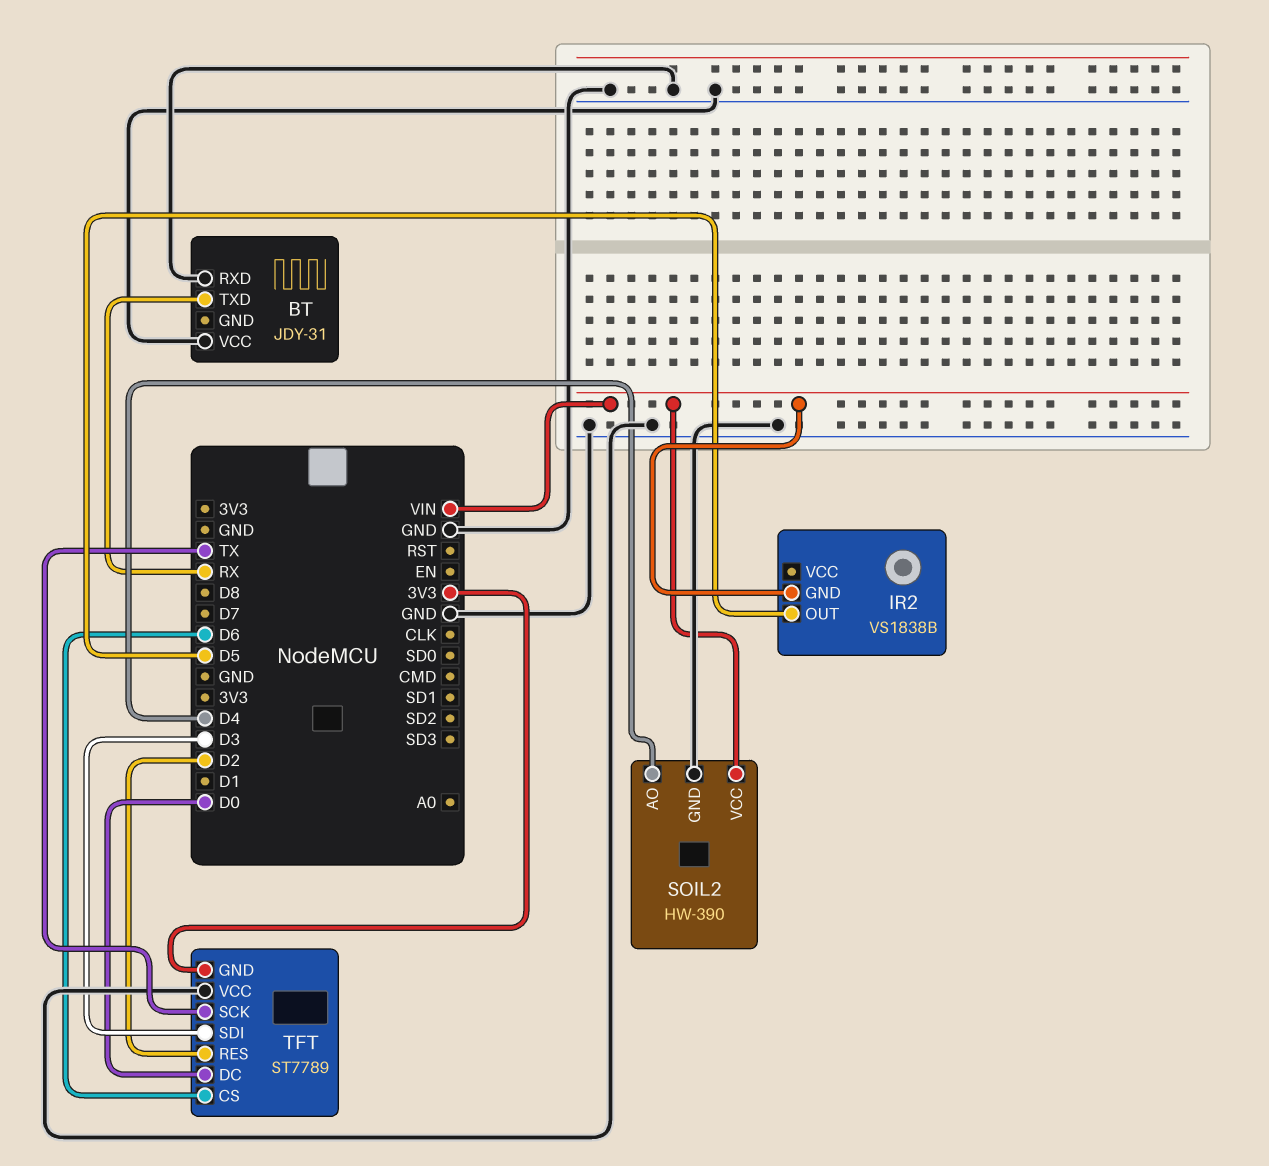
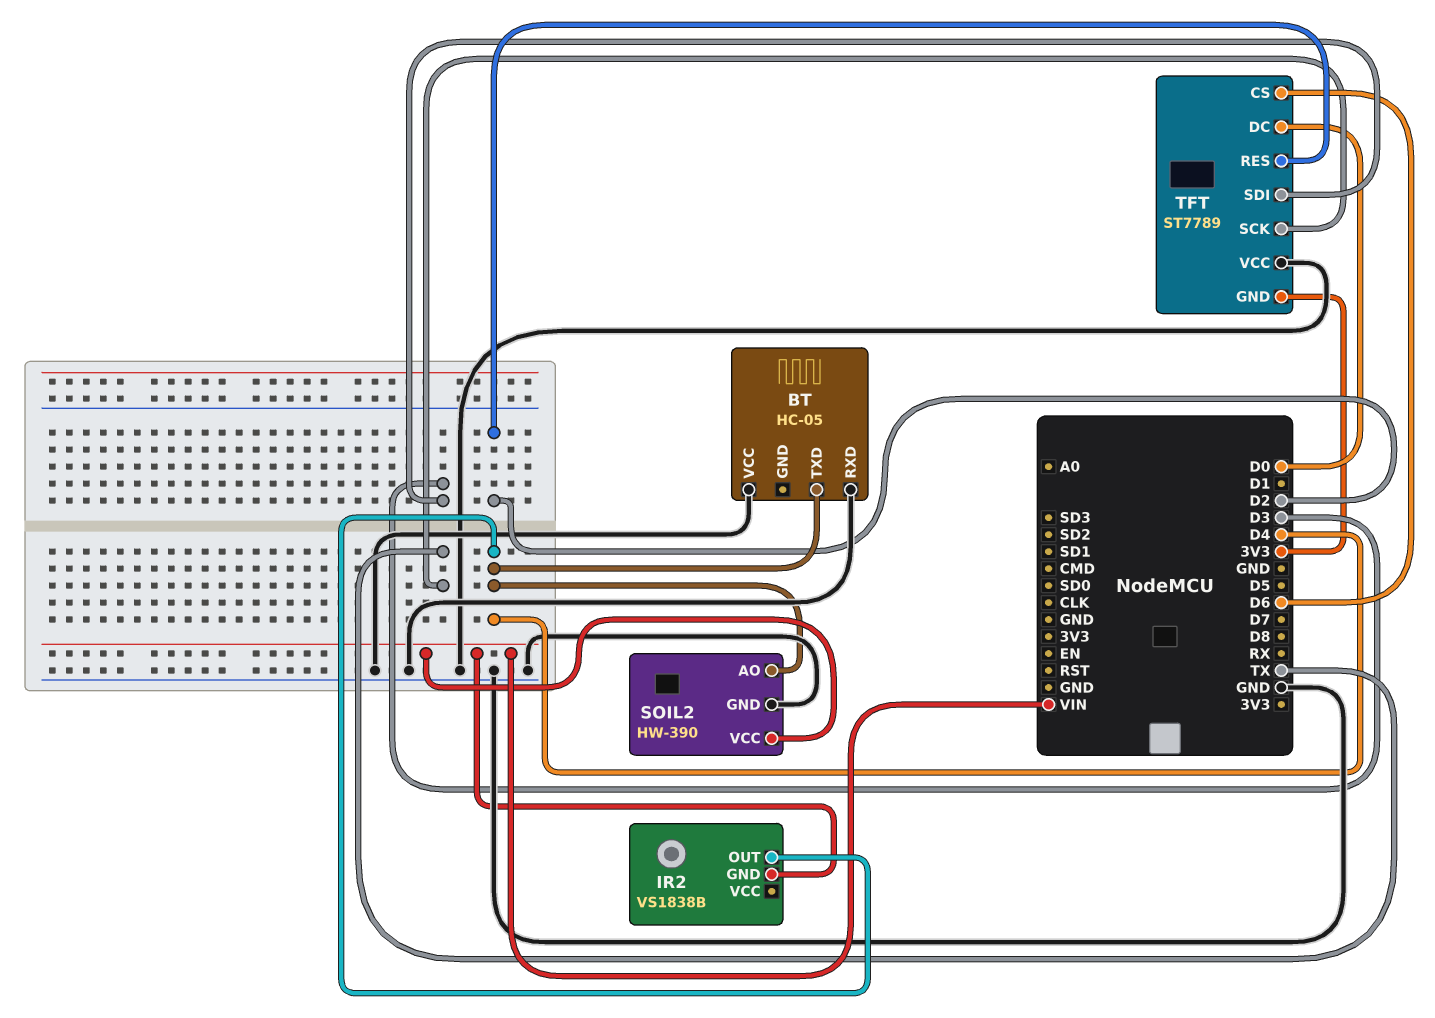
BT: JDY-31 -> HC-05
BT pin TXD: RX -> D4
IR2 pin OUT: D5 -> D4

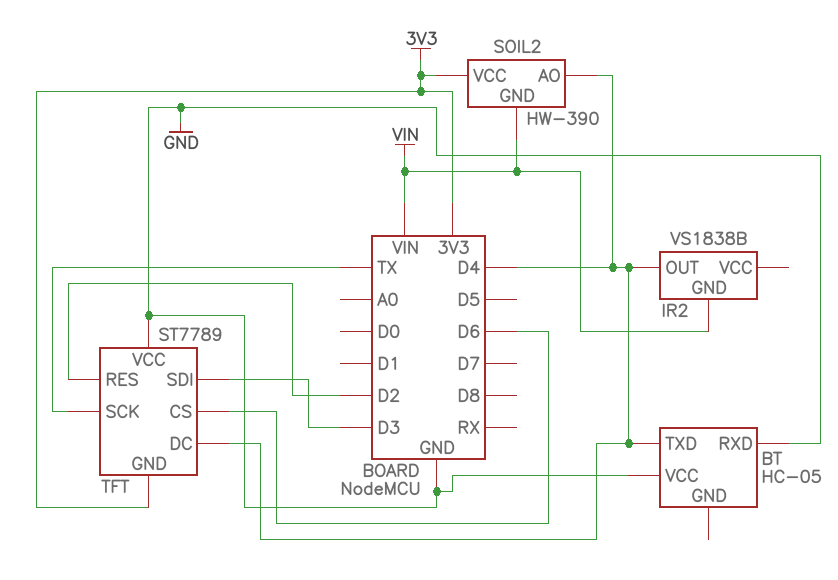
SOIL2 pin GND: GND -> VIN
SOIL2 pin VCC: VIN -> 3V3
TFT pin DC: D0 -> D4

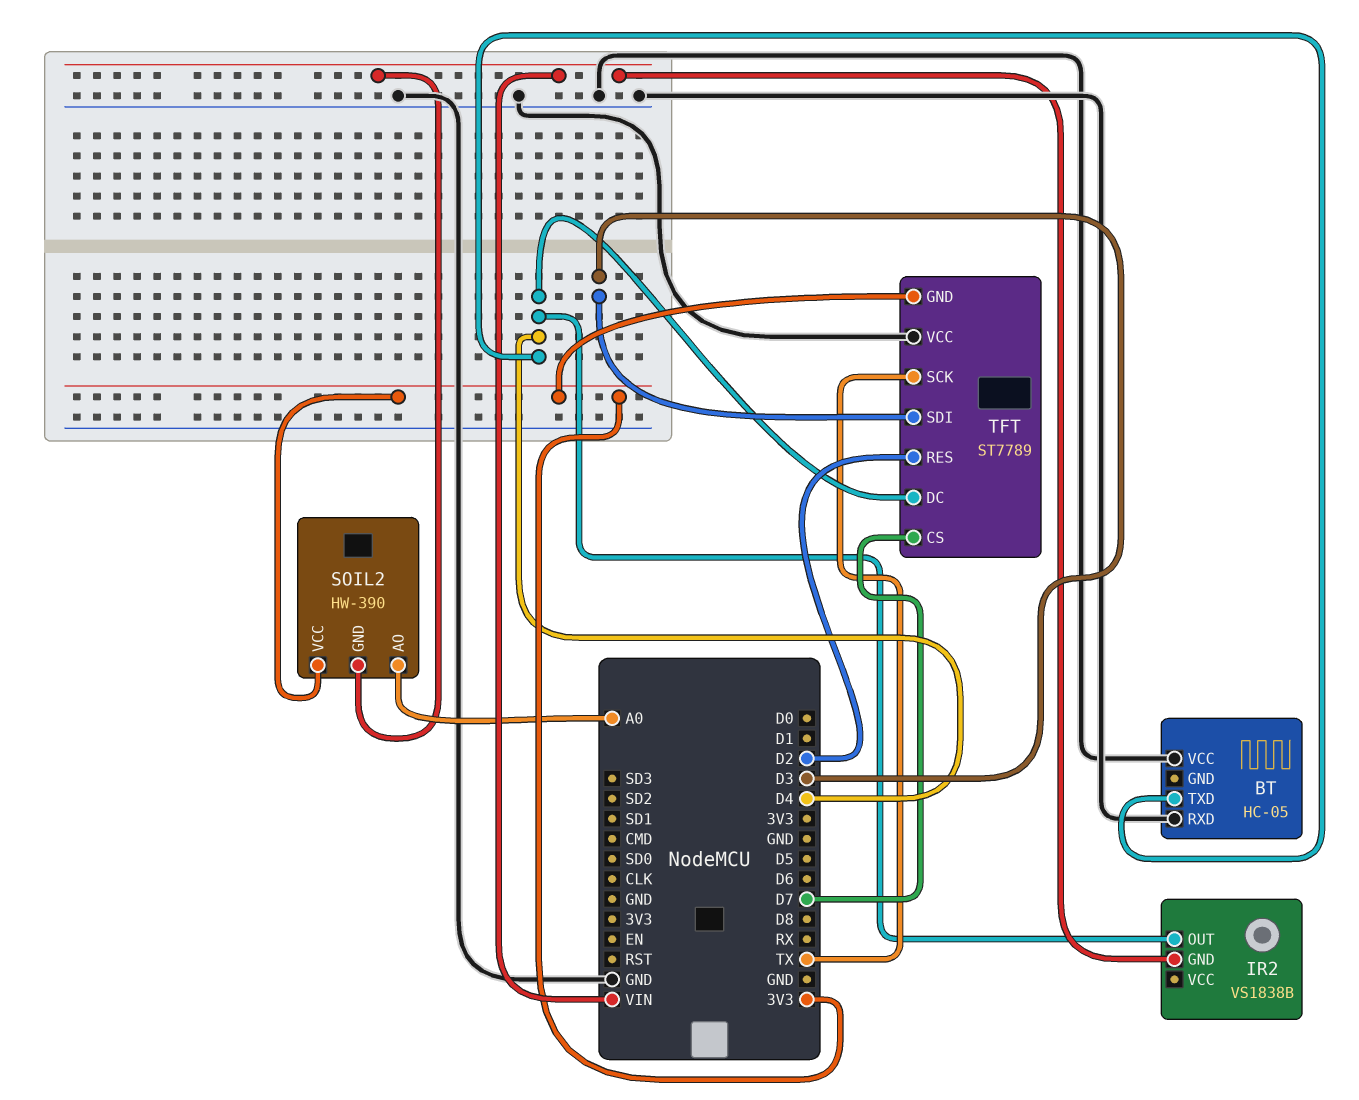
SOIL2 pin AO: D4 -> A0
TFT pin CS: D6 -> D7

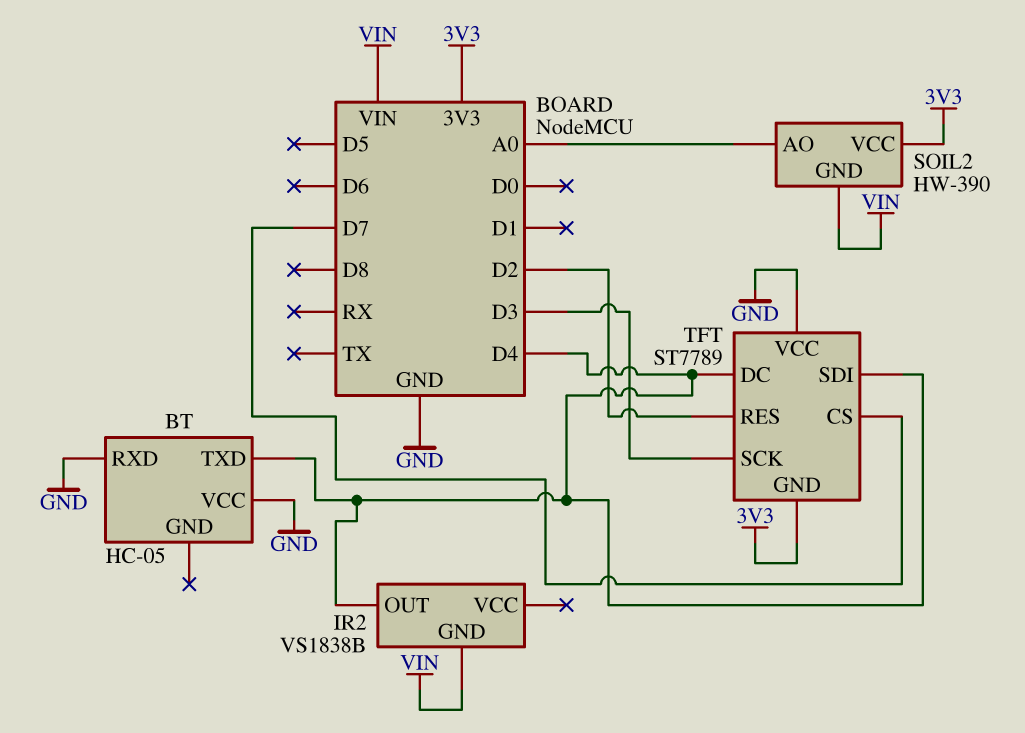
TFT pin SCK: TX -> D3
TFT pin SDI: D3 -> D4

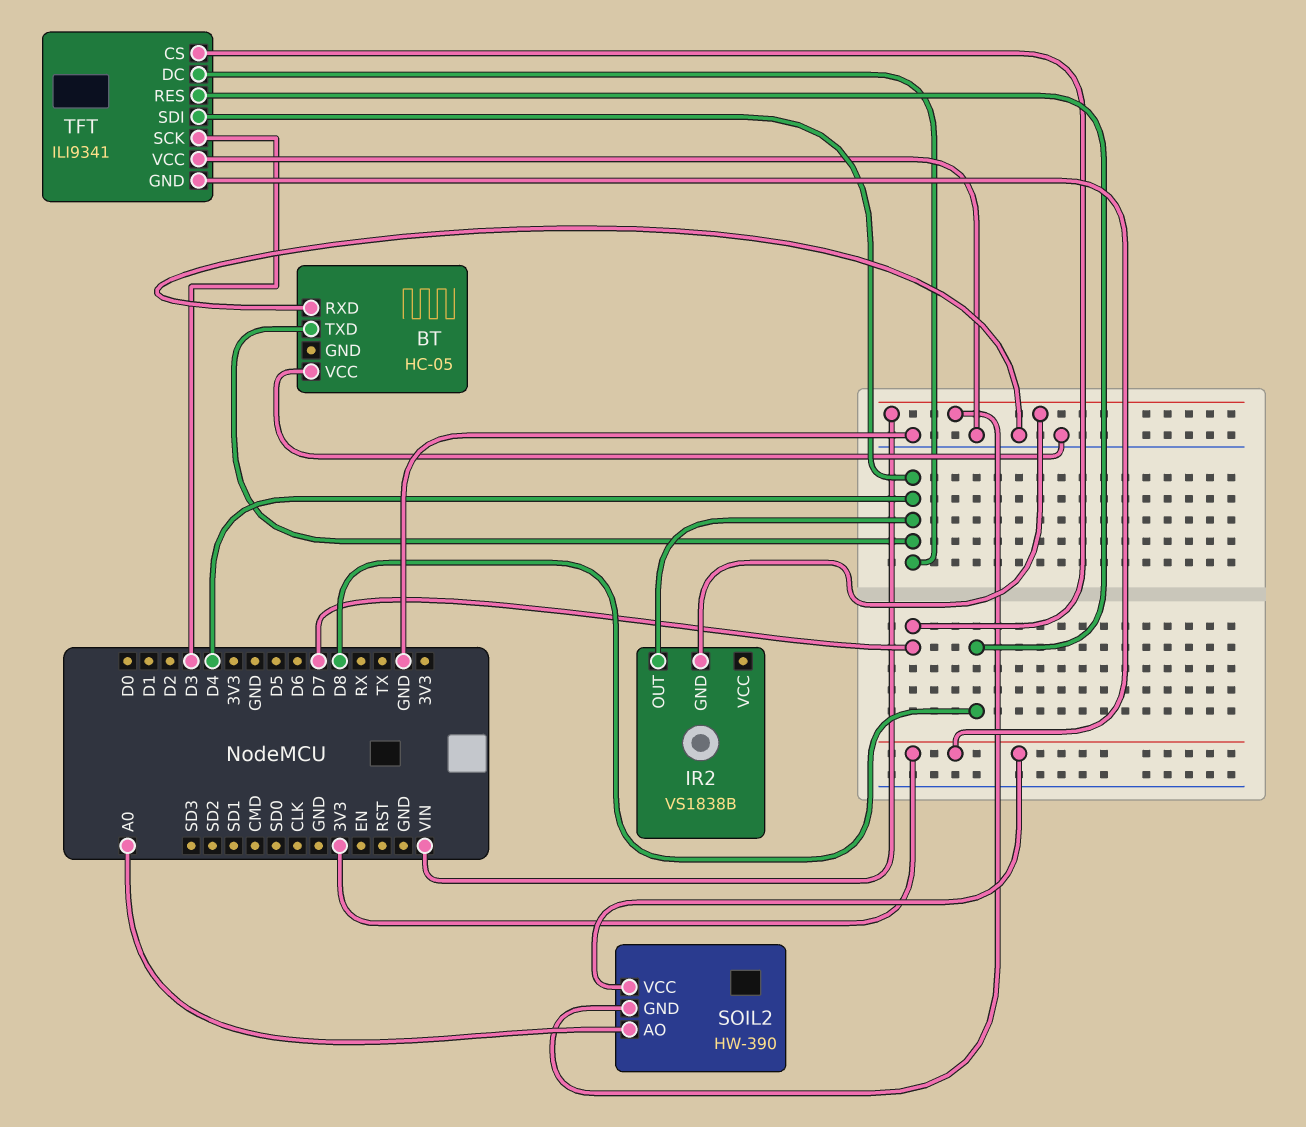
TFT: ST7789 -> ILI9341
TFT pin RES: D2 -> D8

